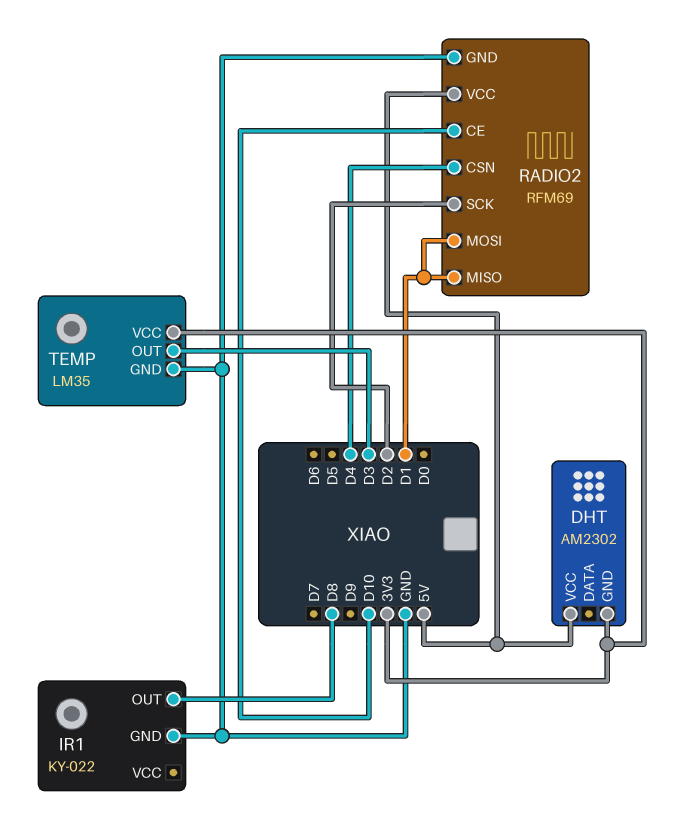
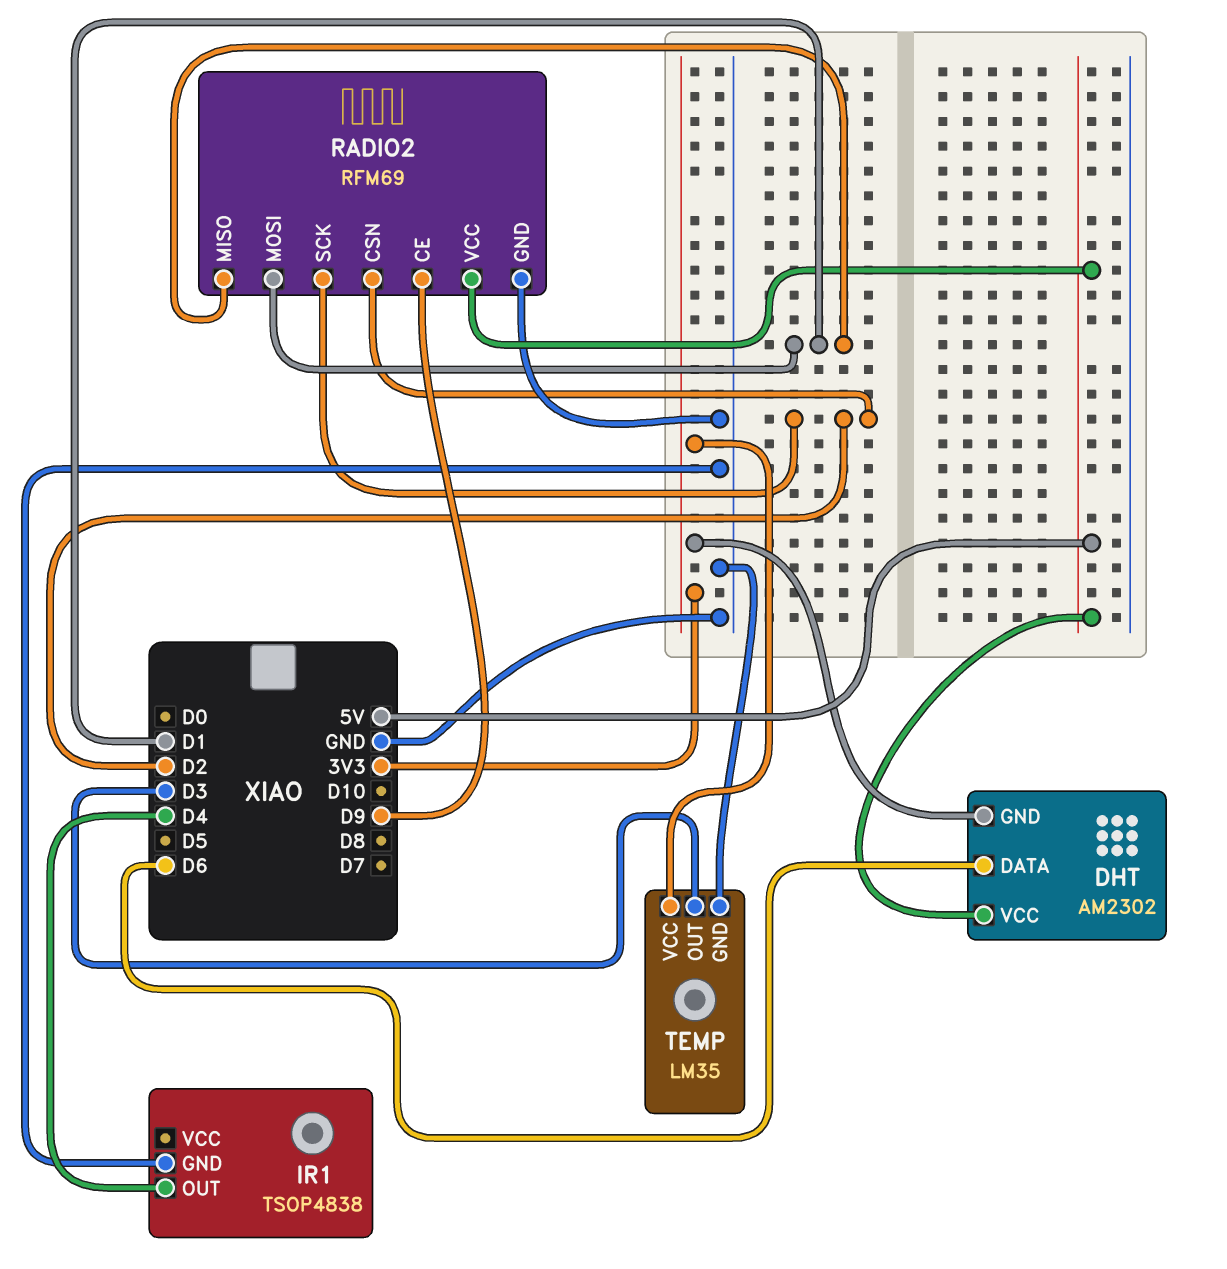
DHT pin DATA: none -> D6
IR1: KY-022 -> TSOP4838
IR1 pin OUT: D8 -> D4
RADIO2 pin CE: D10 -> D9
RADIO2 pin CSN: D4 -> D2

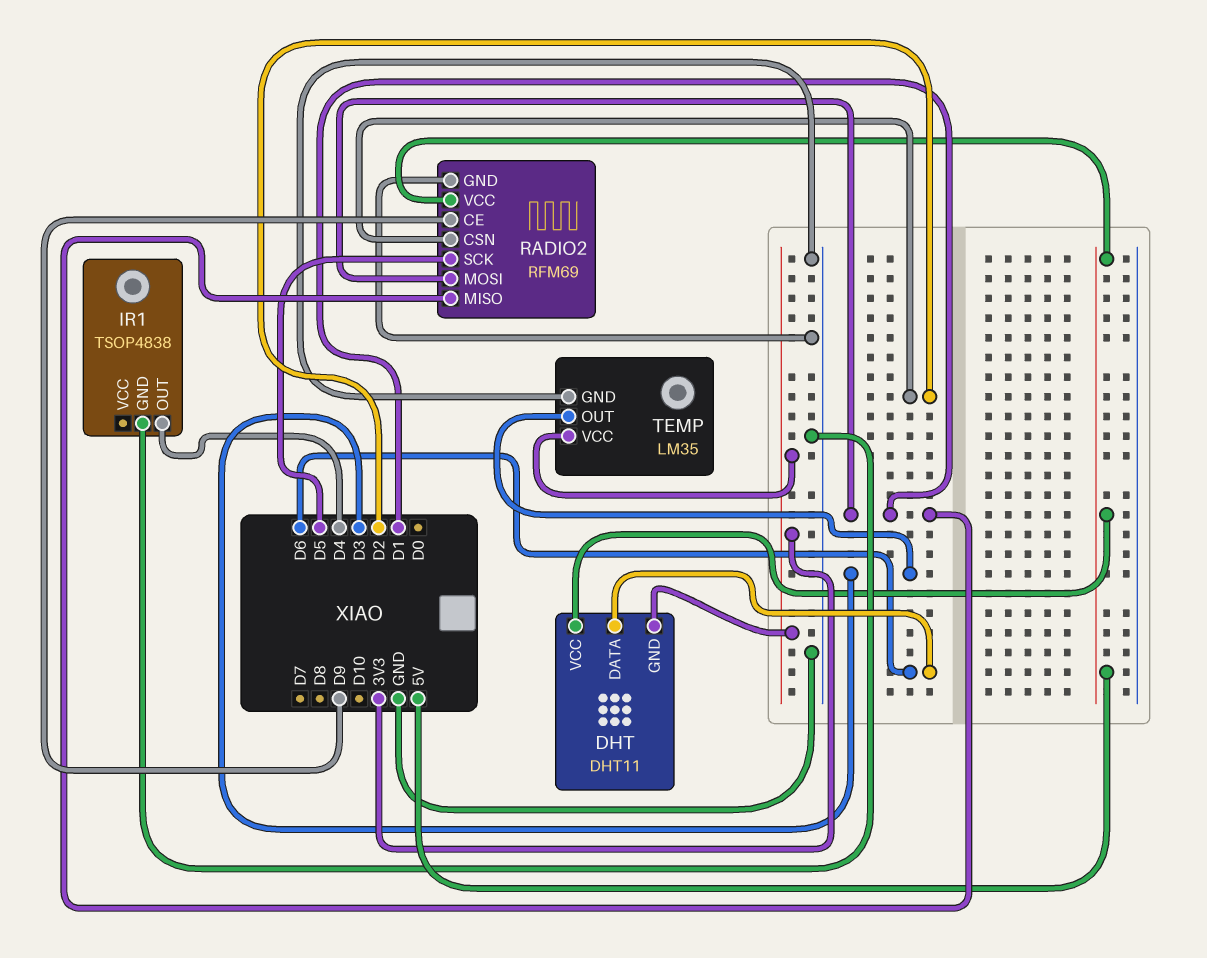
DHT: AM2302 -> DHT11
RADIO2 pin SCK: D2 -> D5

